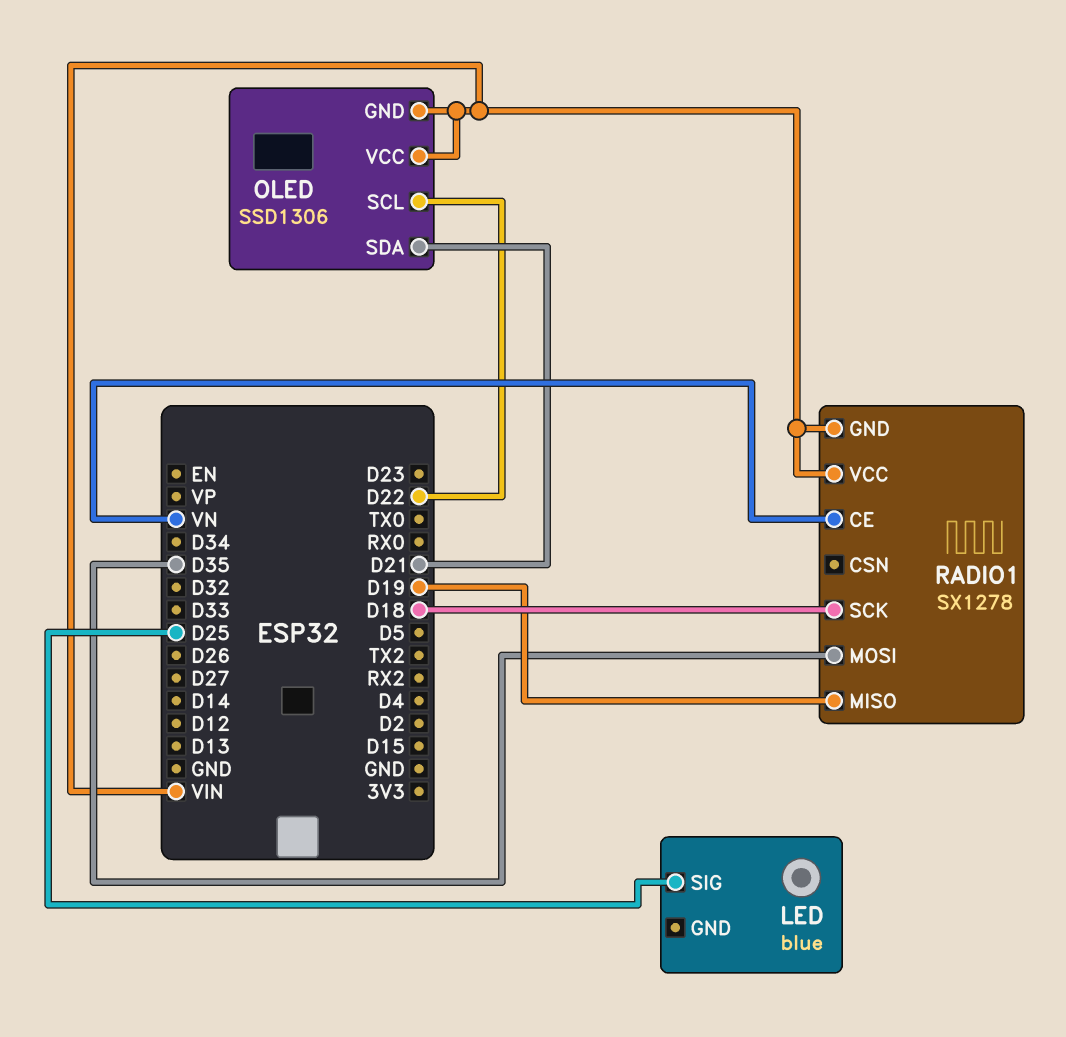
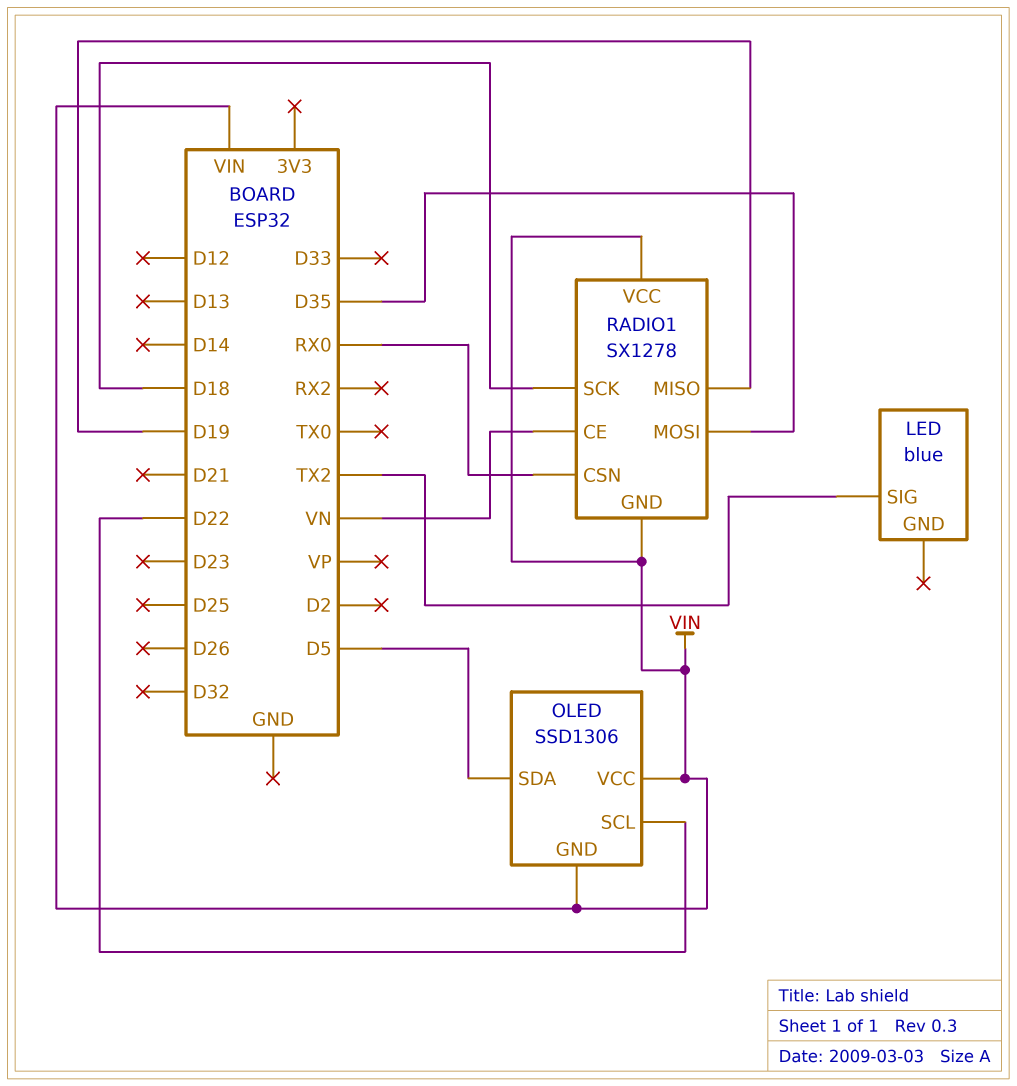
LED pin SIG: D25 -> TX2
OLED pin SDA: D21 -> D5
RADIO1 pin CSN: none -> RX0

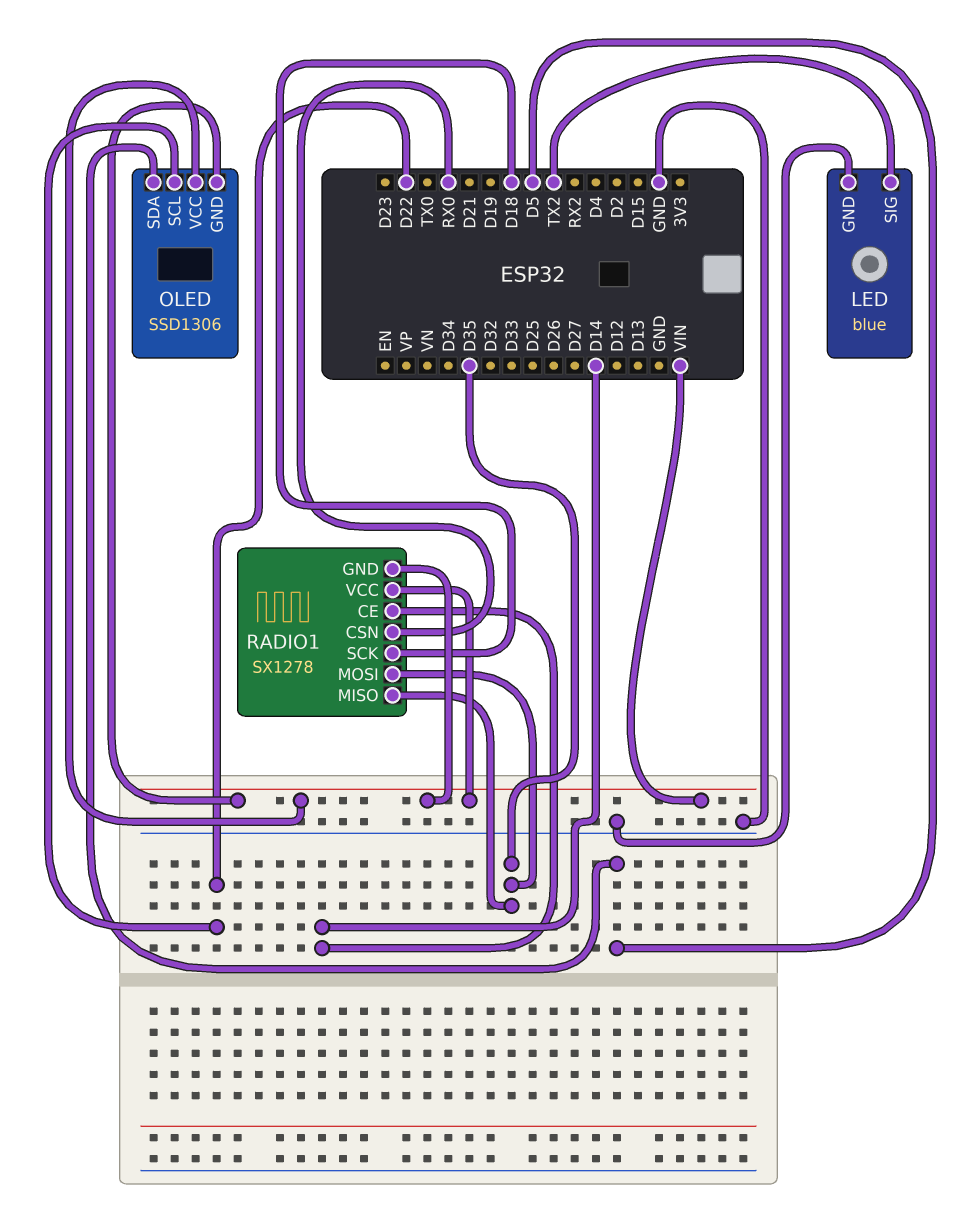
LED pin GND: none -> GND
RADIO1 pin CE: VN -> D14
RADIO1 pin MISO: D19 -> D35

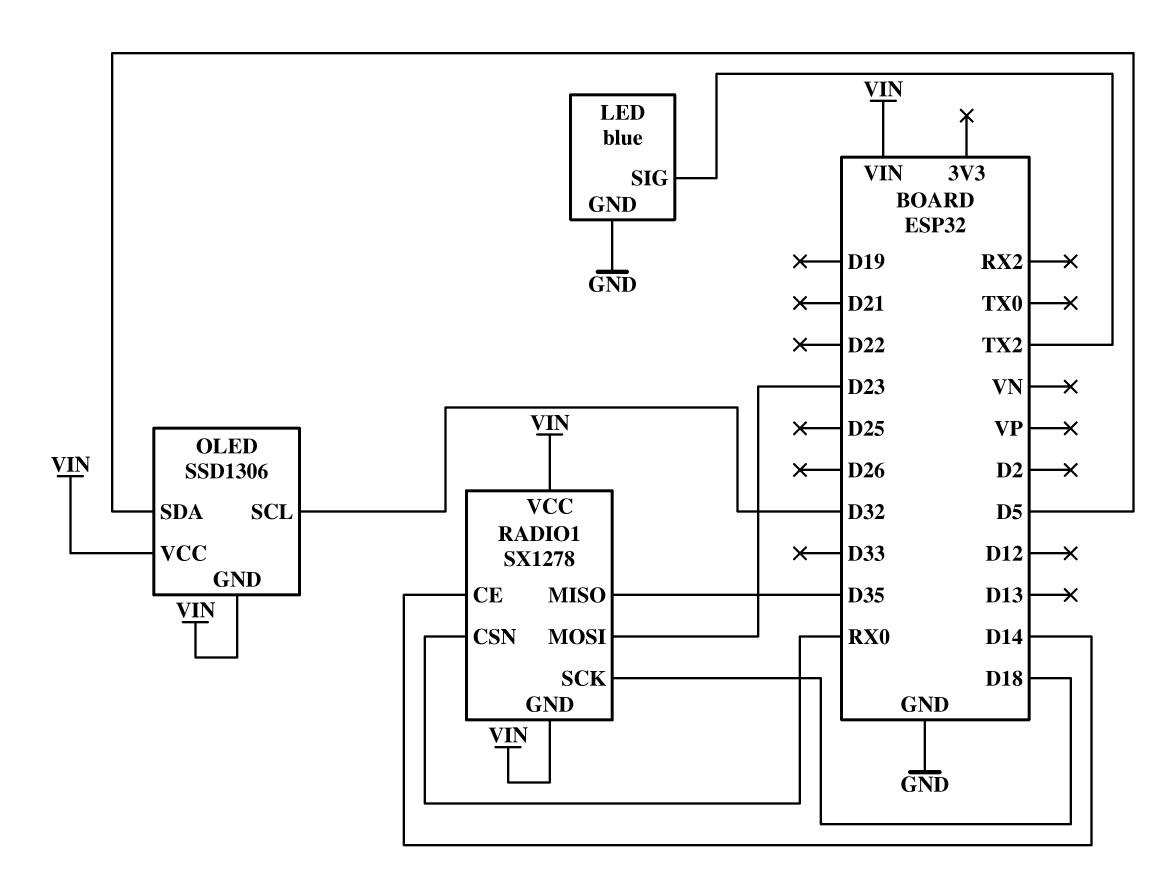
OLED pin SCL: D22 -> D32
RADIO1 pin MOSI: D35 -> D23

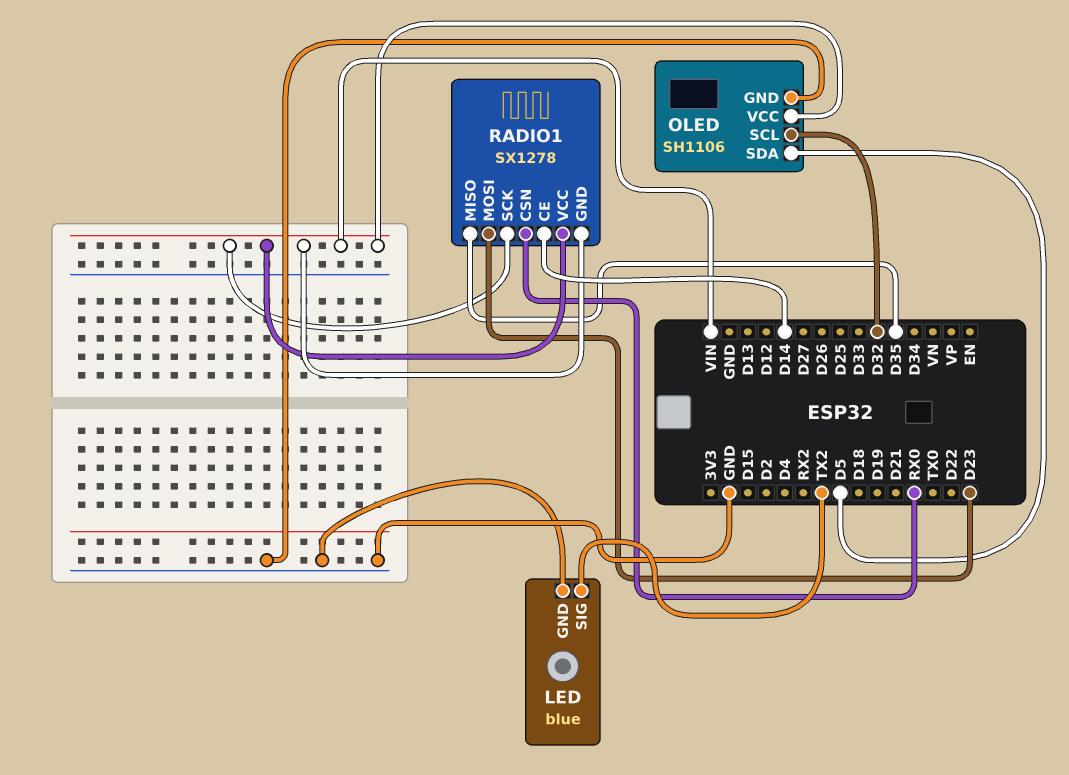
OLED: SSD1306 -> SH1106
OLED pin GND: VIN -> GND
RADIO1 pin SCK: D18 -> VIN

